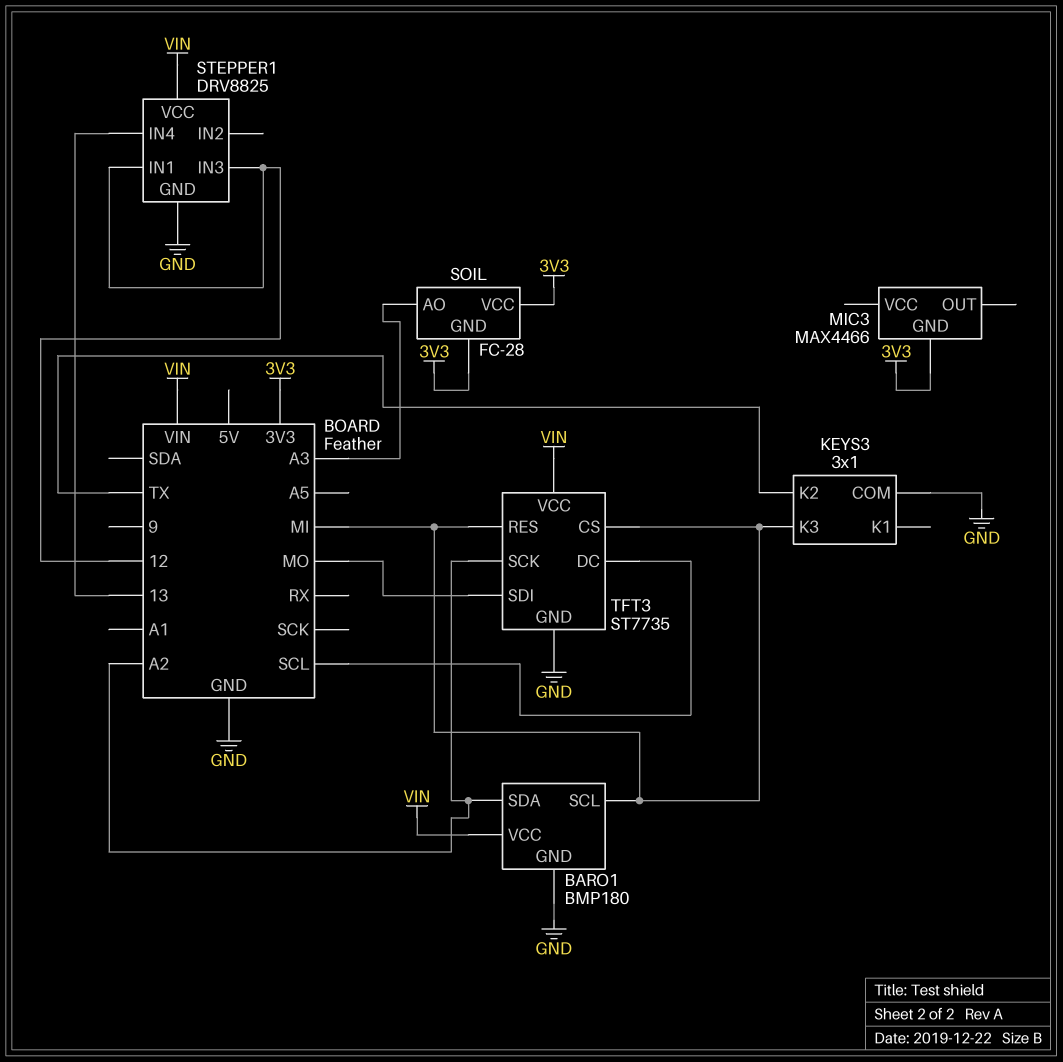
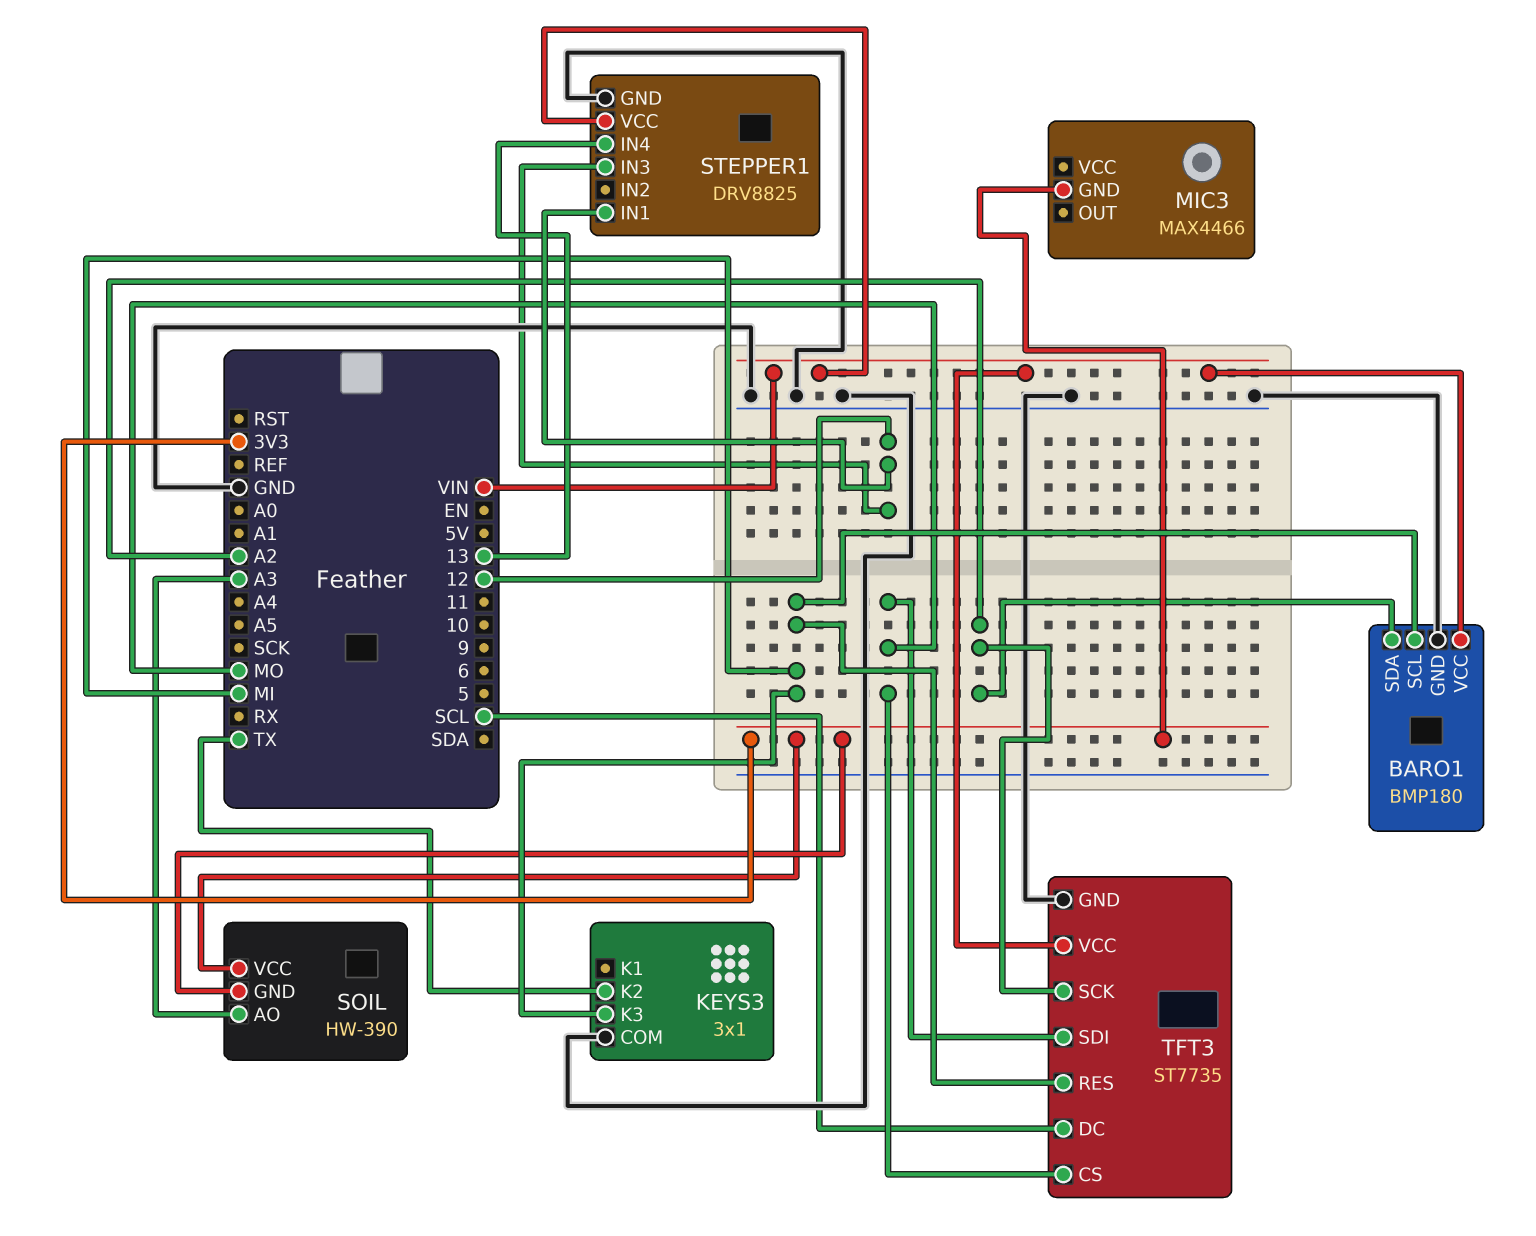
SOIL: FC-28 -> HW-390
TFT3 pin CS: MI -> MO

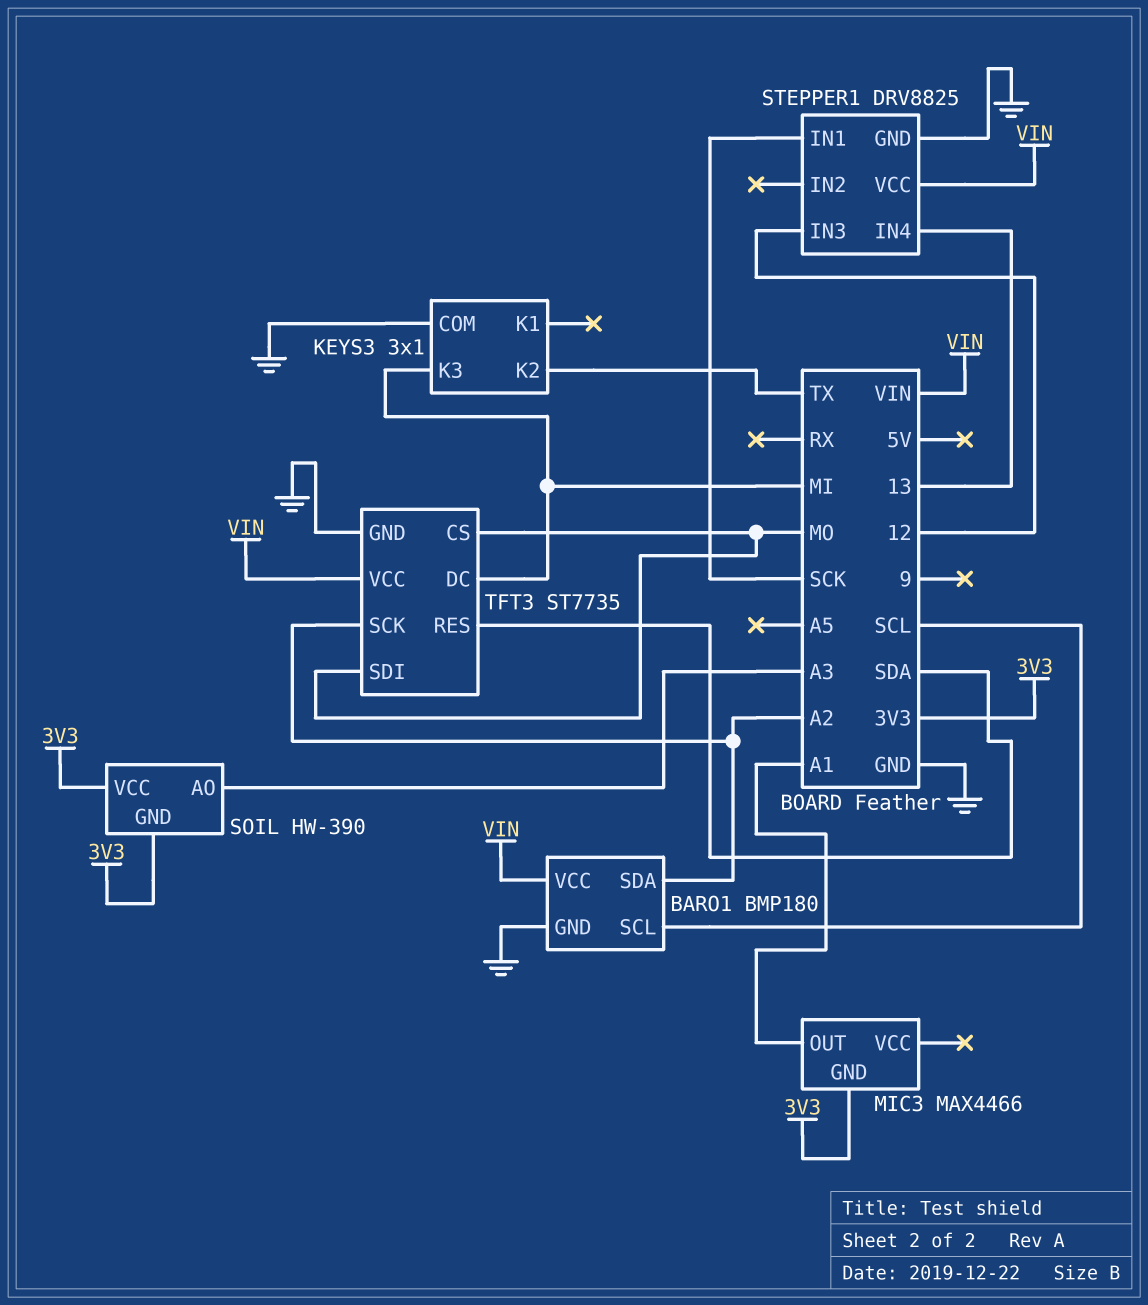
BARO1 pin SCL: MI -> SCL
MIC3 pin OUT: none -> A1
STEPPER1 pin IN1: 12 -> SCK
TFT3 pin DC: SCL -> MI
TFT3 pin RES: MI -> SDA

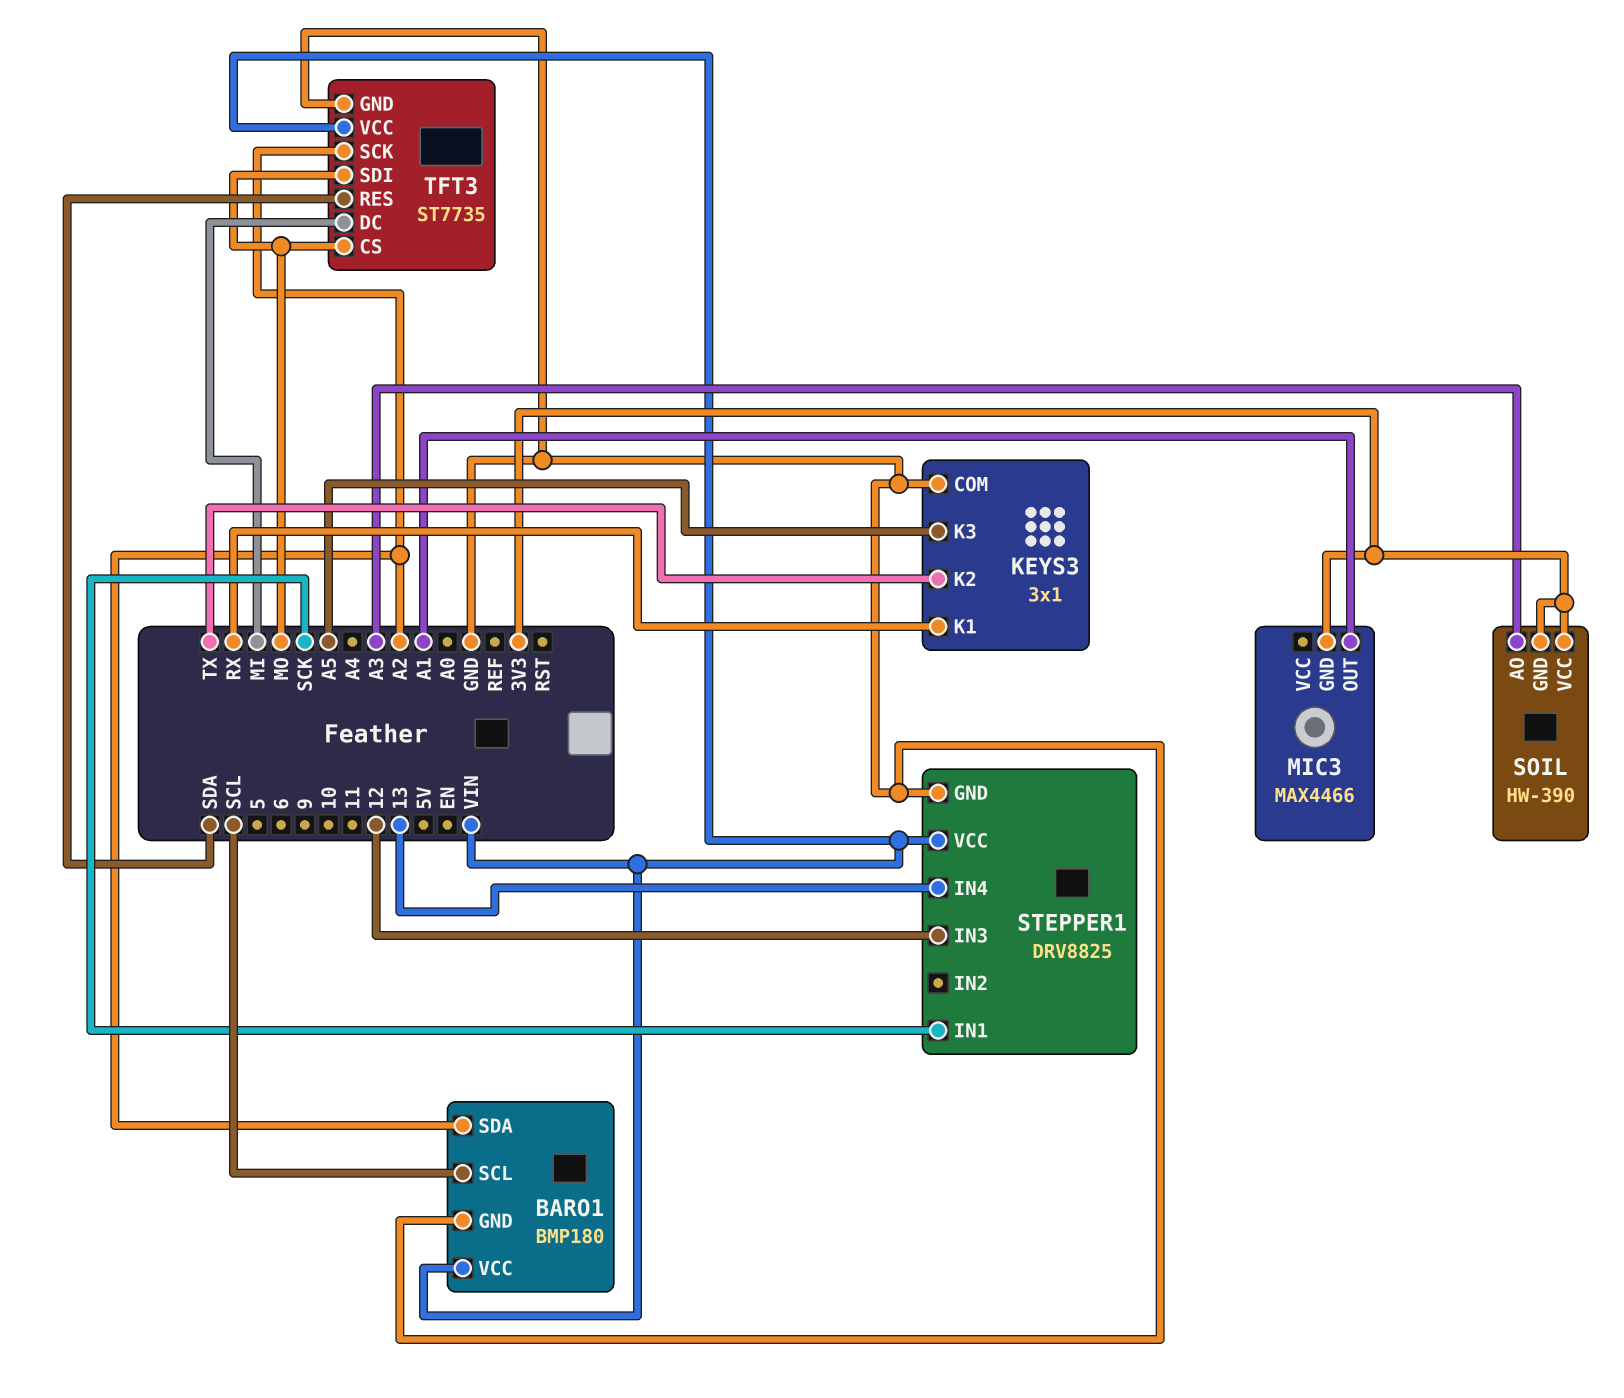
KEYS3 pin K1: none -> RX
KEYS3 pin K3: MI -> A5

